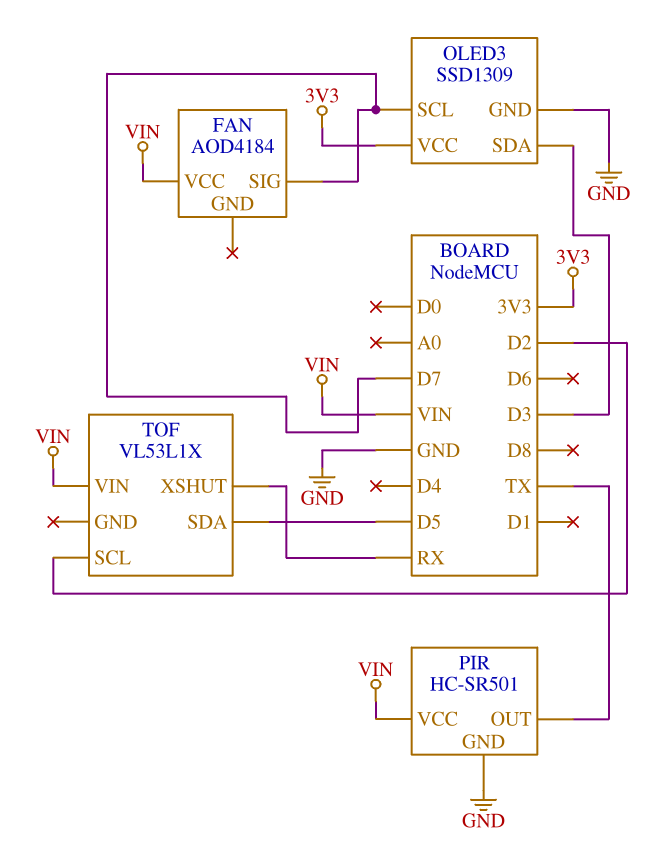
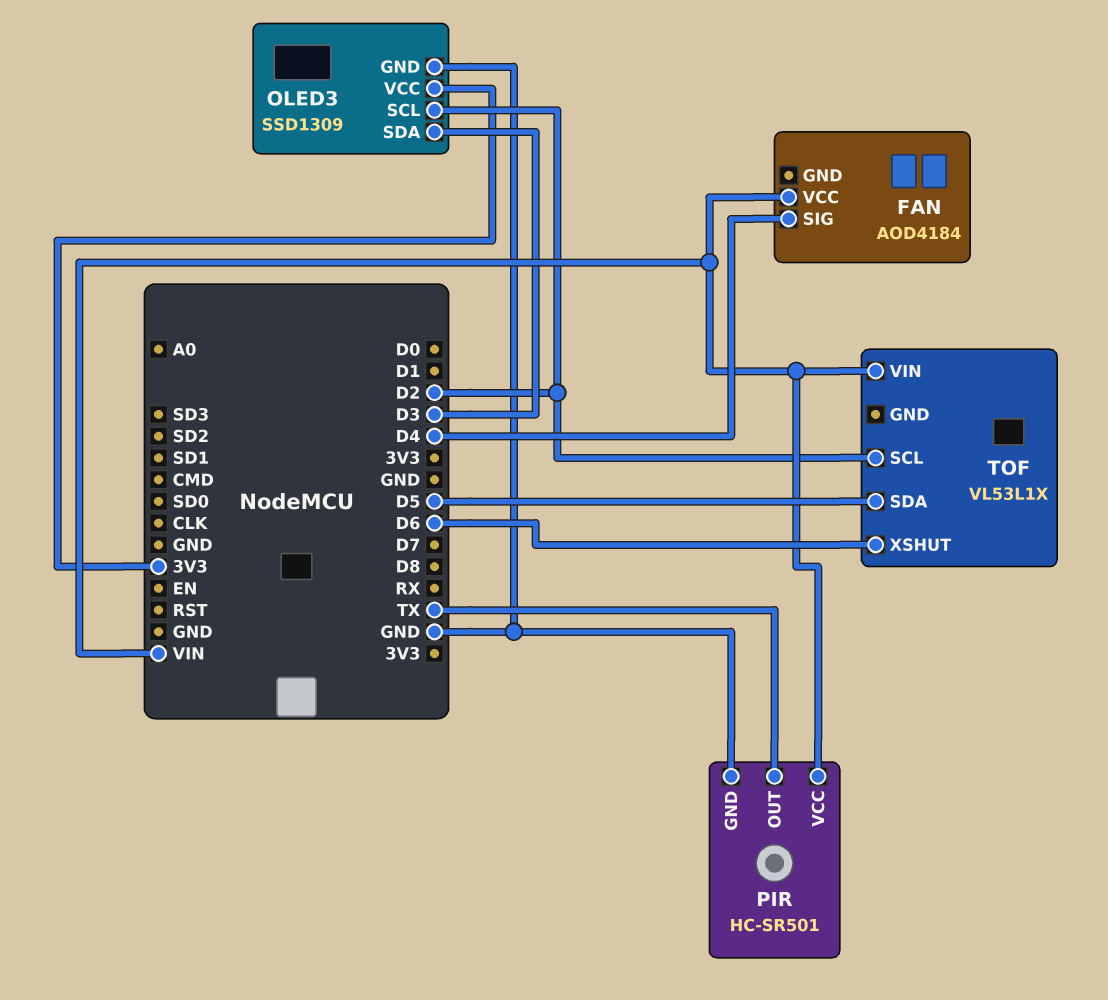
FAN pin SIG: D7 -> D4
OLED3 pin SCL: D7 -> D2
TOF pin XSHUT: RX -> D6

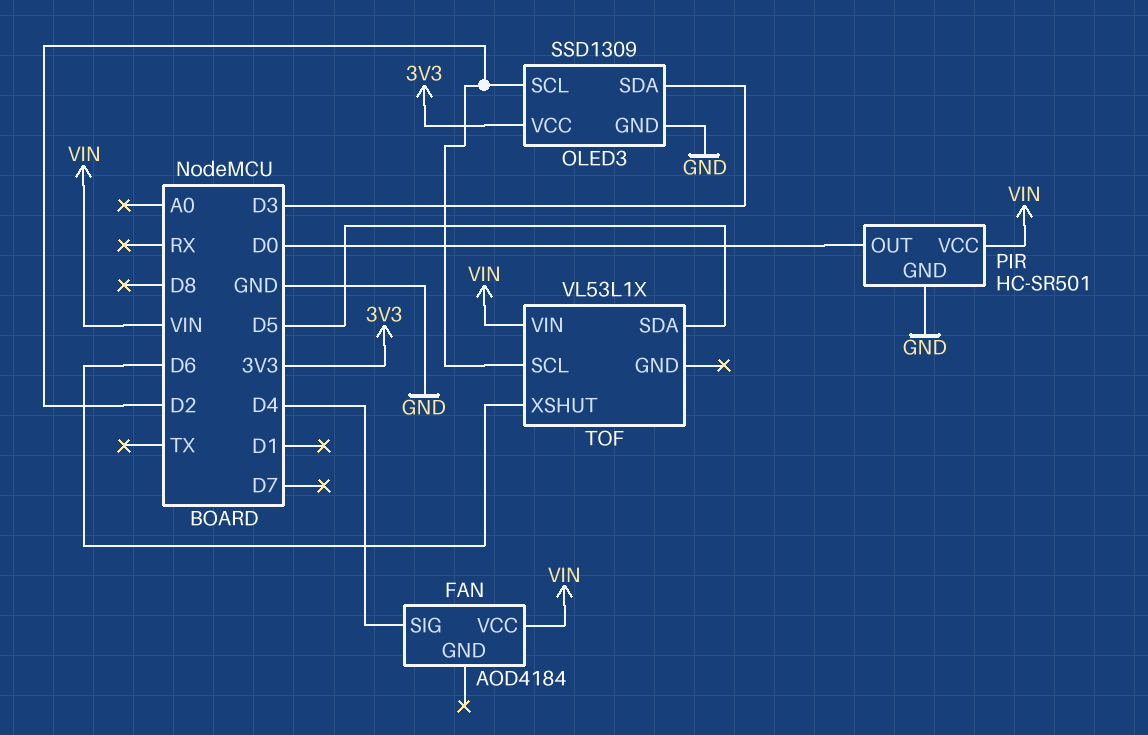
PIR pin OUT: TX -> D0

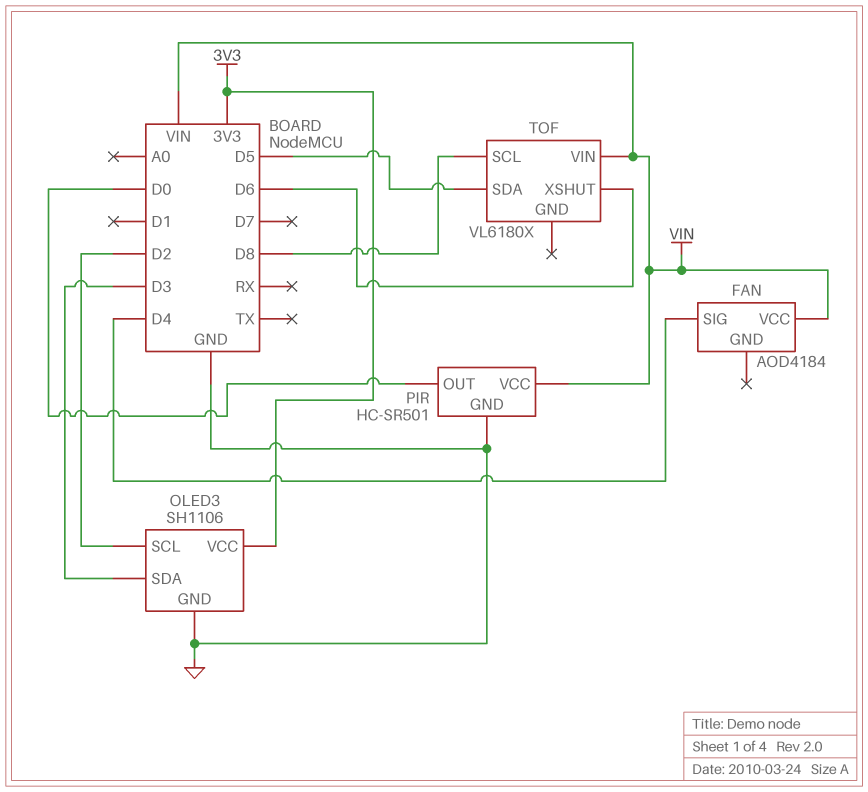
OLED3: SSD1309 -> SH1106
TOF: VL53L1X -> VL6180X
TOF pin SCL: D2 -> D8

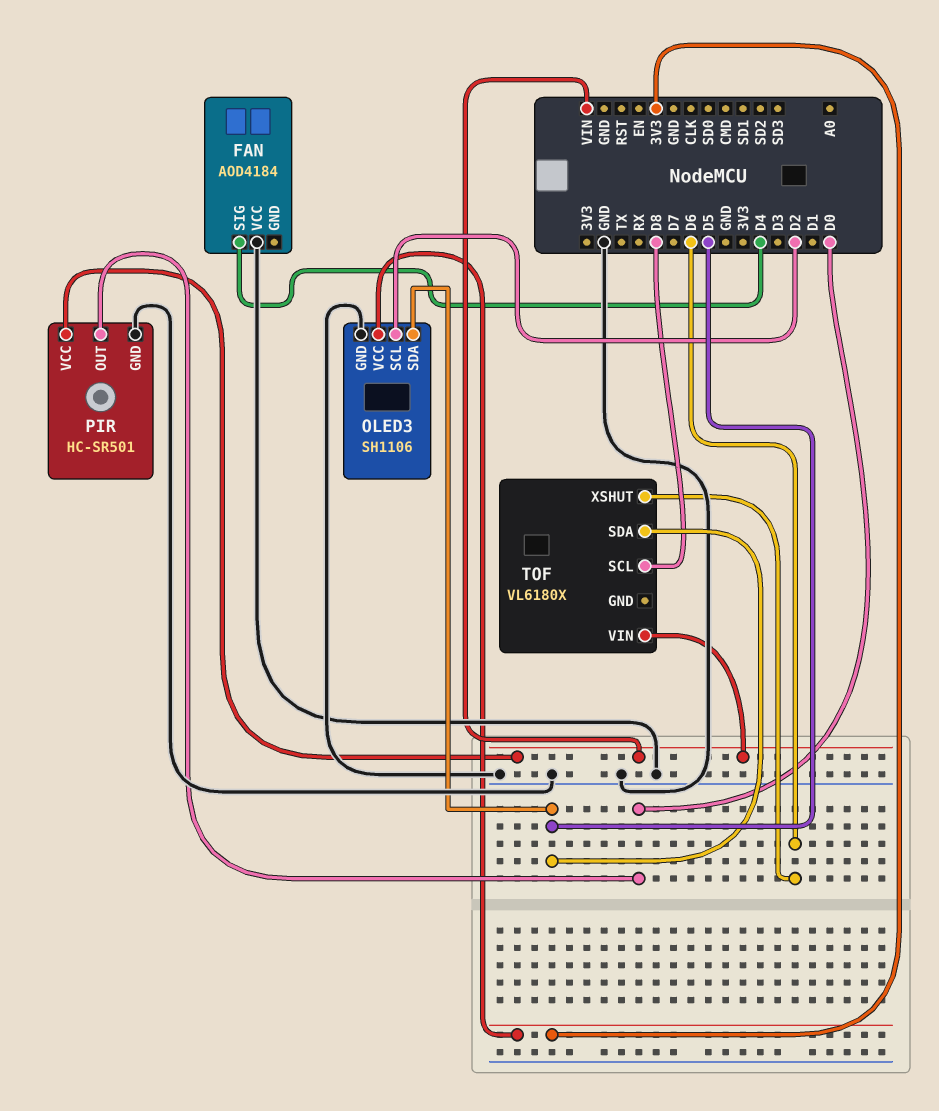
FAN pin VCC: VIN -> GND
OLED3 pin SDA: D3 -> D5

